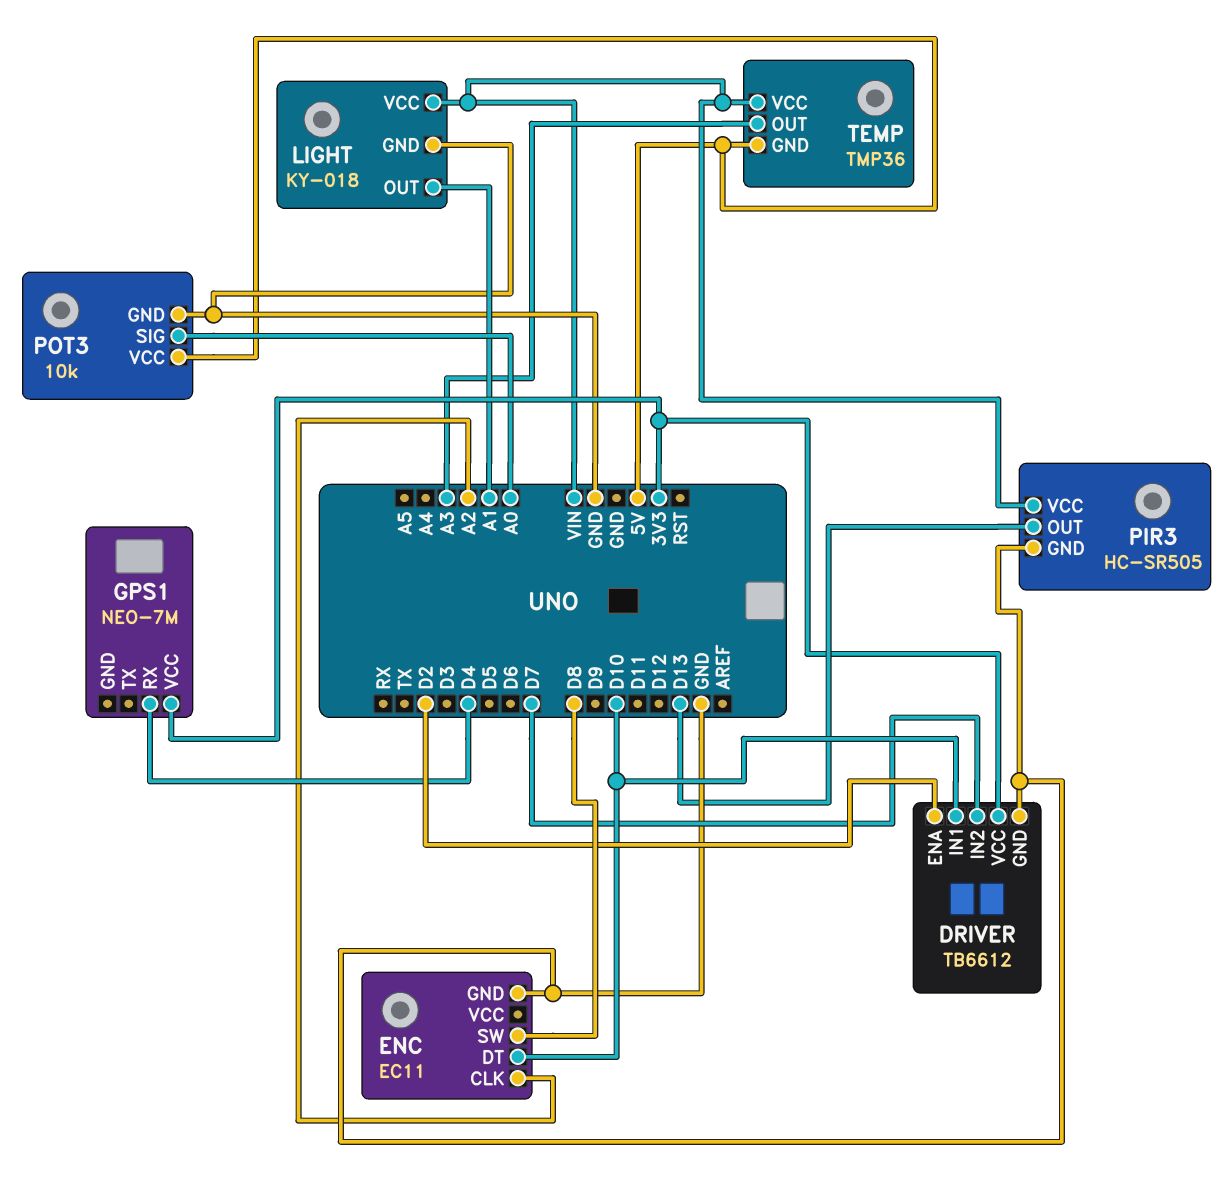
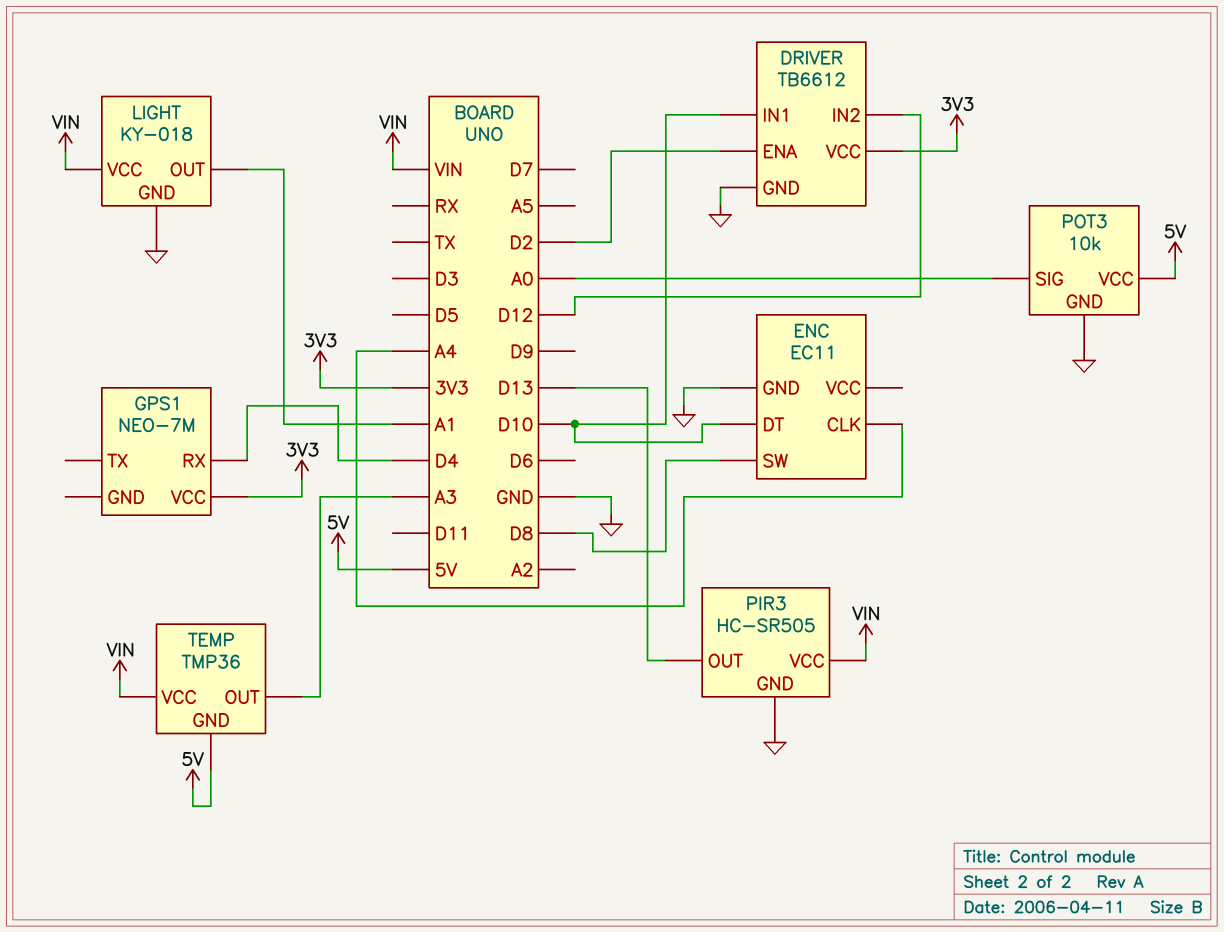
DRIVER pin IN2: D7 -> D12
ENC pin CLK: A2 -> A4

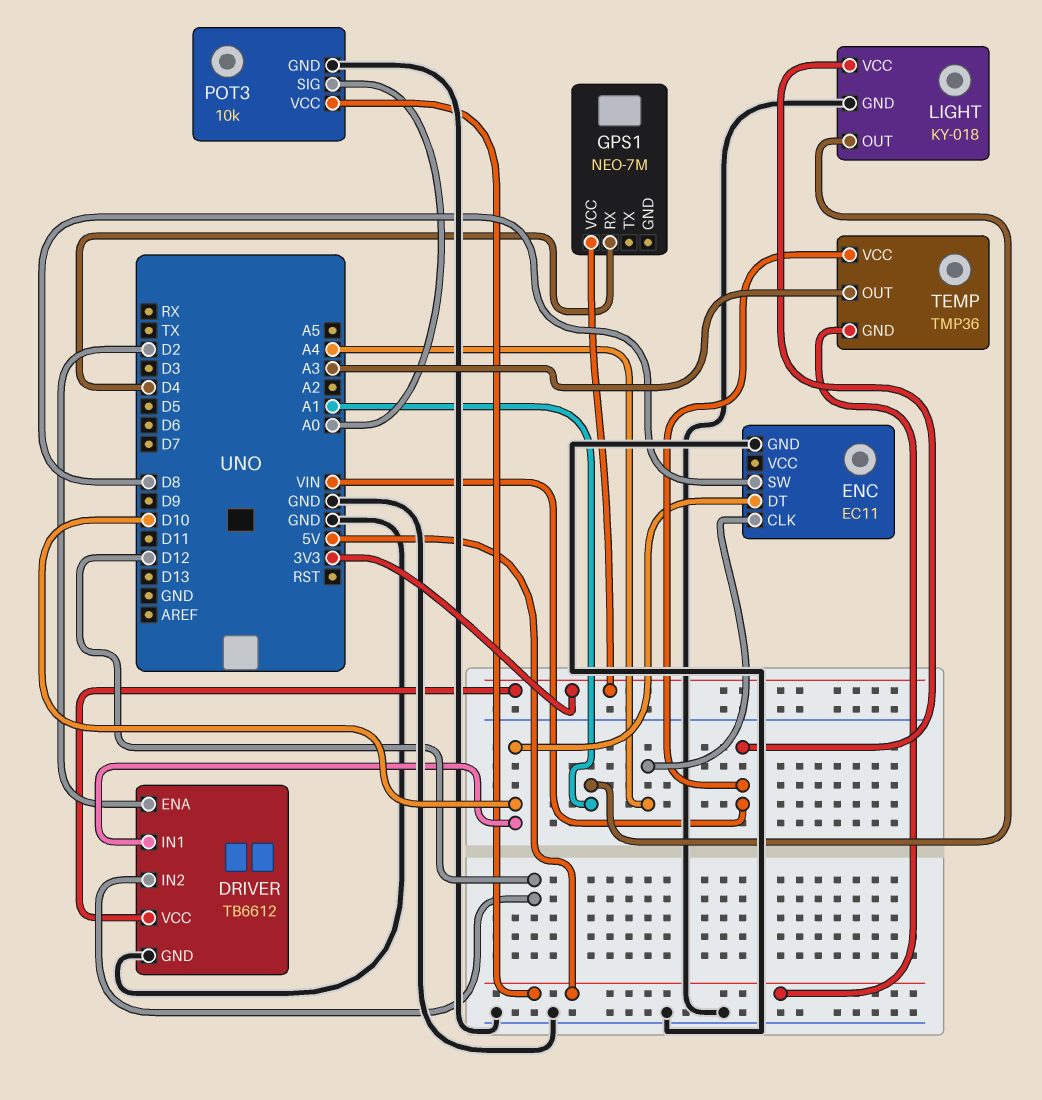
PIR3: HC-SR505 -> none
PIR3 pin GND: GND -> none
PIR3 pin OUT: D13 -> none
PIR3 pin VCC: VIN -> none

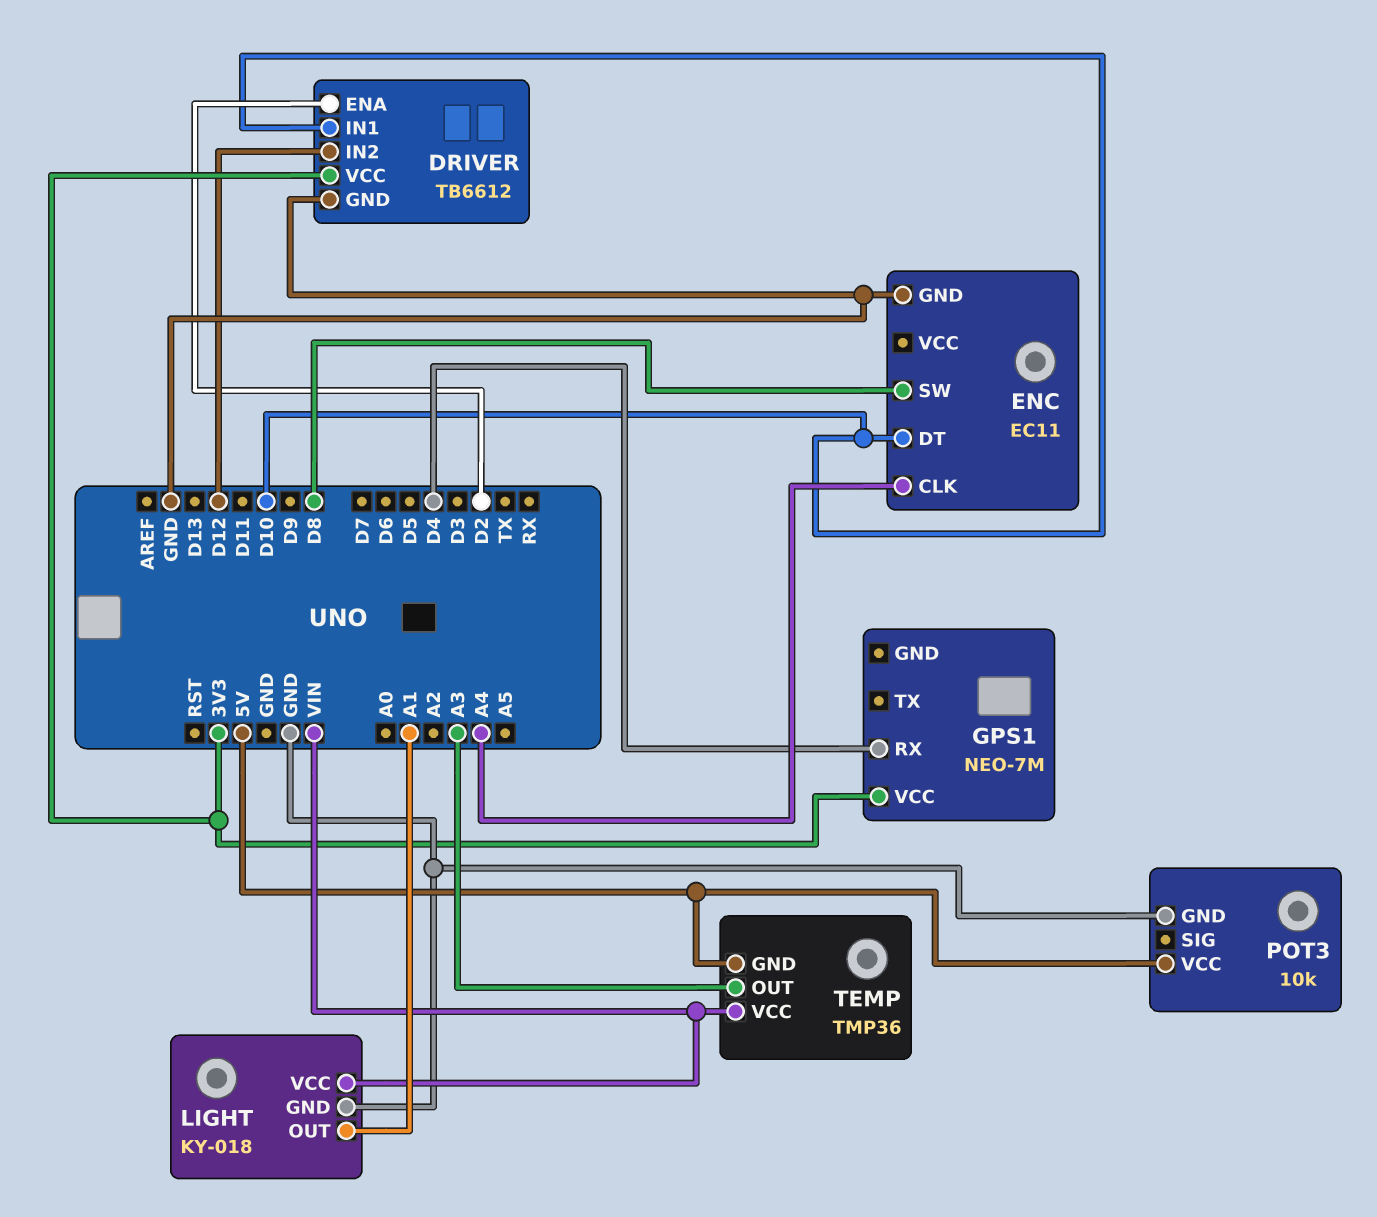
POT3 pin SIG: A0 -> none

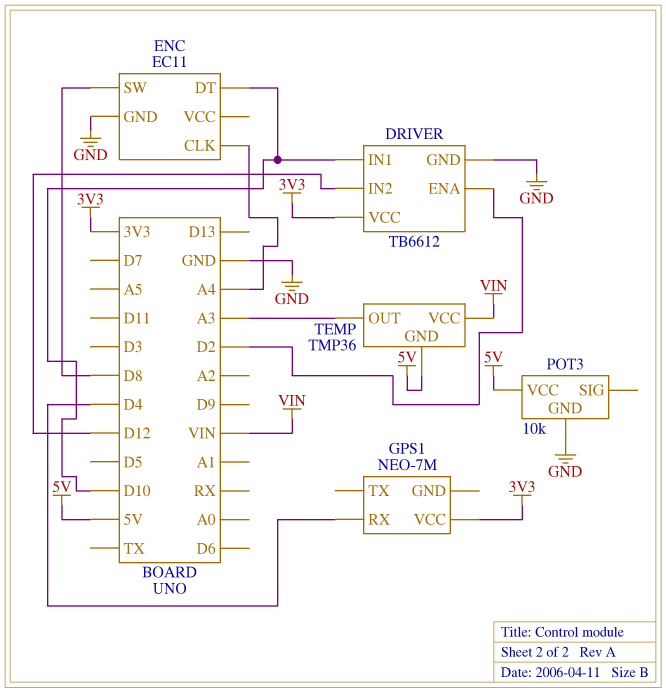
LIGHT: KY-018 -> none
LIGHT pin GND: GND -> none
LIGHT pin OUT: A1 -> none
LIGHT pin VCC: VIN -> none

